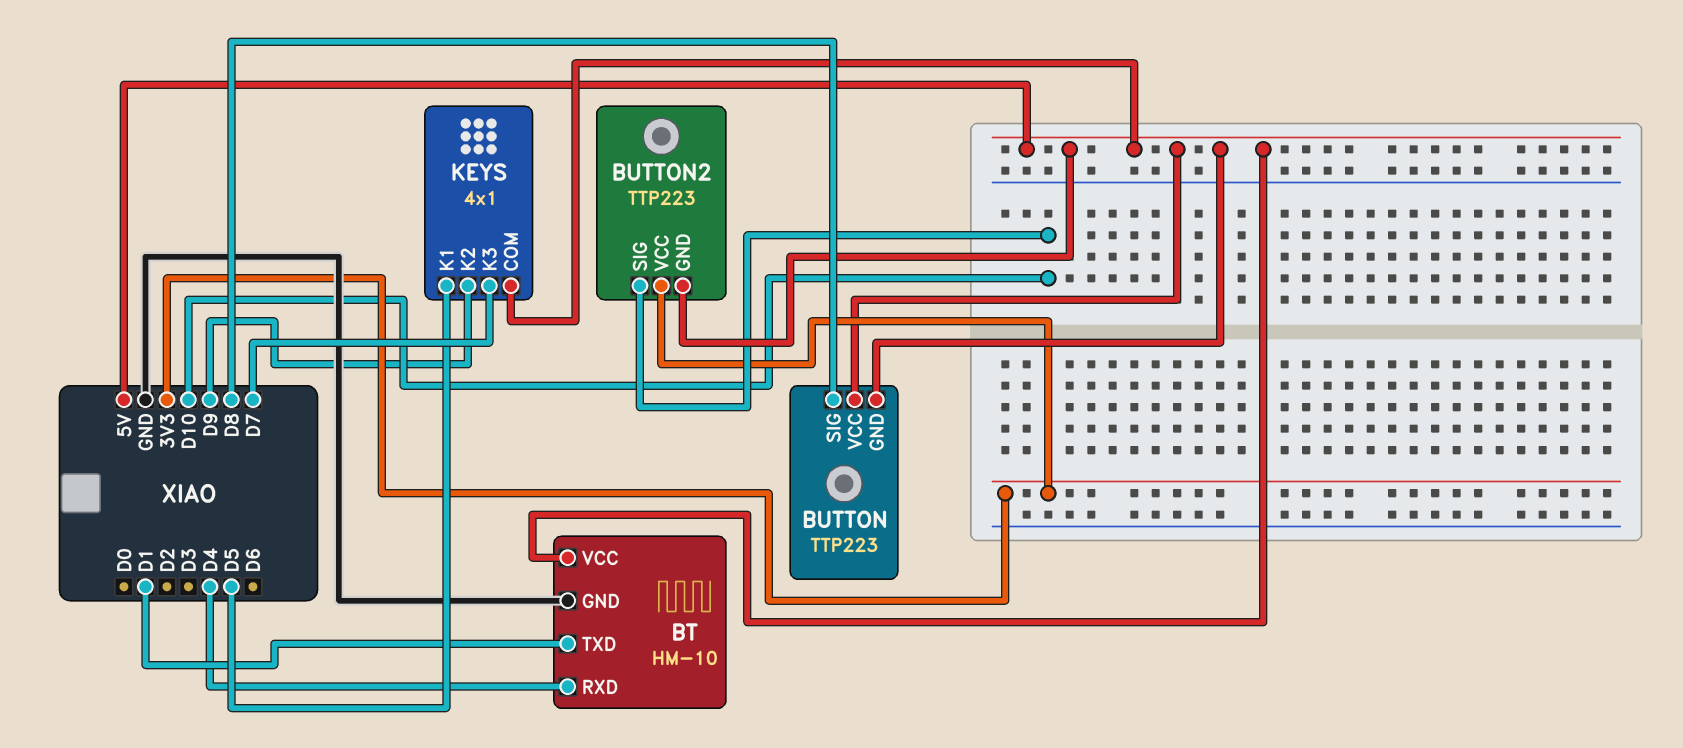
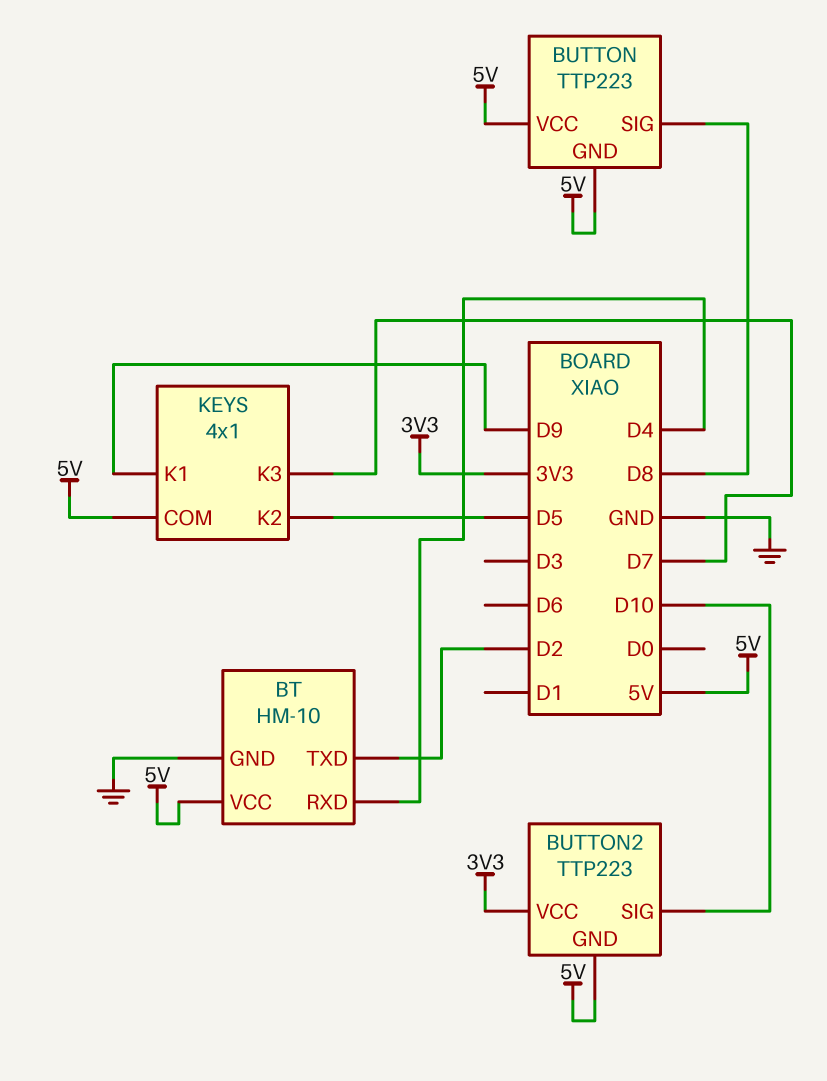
BT pin TXD: D1 -> D2
KEYS pin K1: D5 -> D9
KEYS pin K2: D9 -> D5

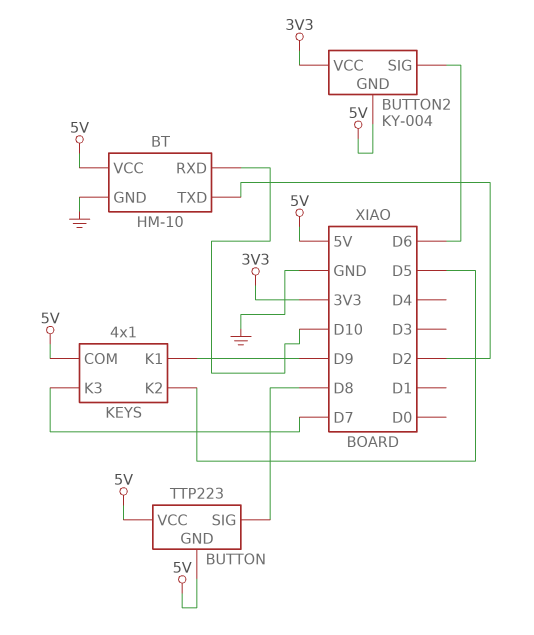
BT pin RXD: D4 -> D10
BUTTON2: TTP223 -> KY-004
BUTTON2 pin SIG: D10 -> D6

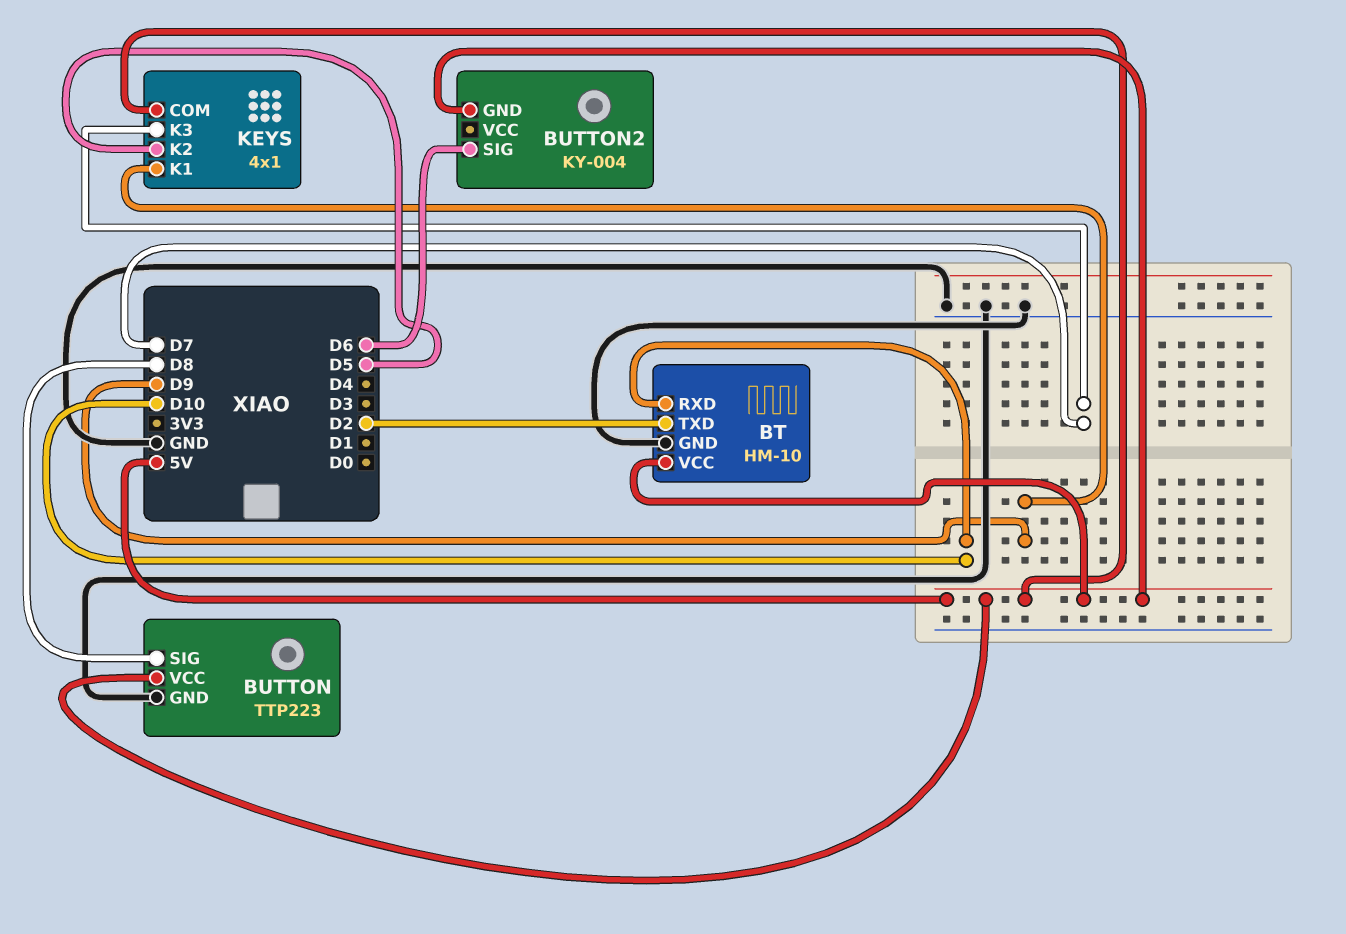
BUTTON pin GND: 5V -> GND
BUTTON2 pin VCC: 3V3 -> none

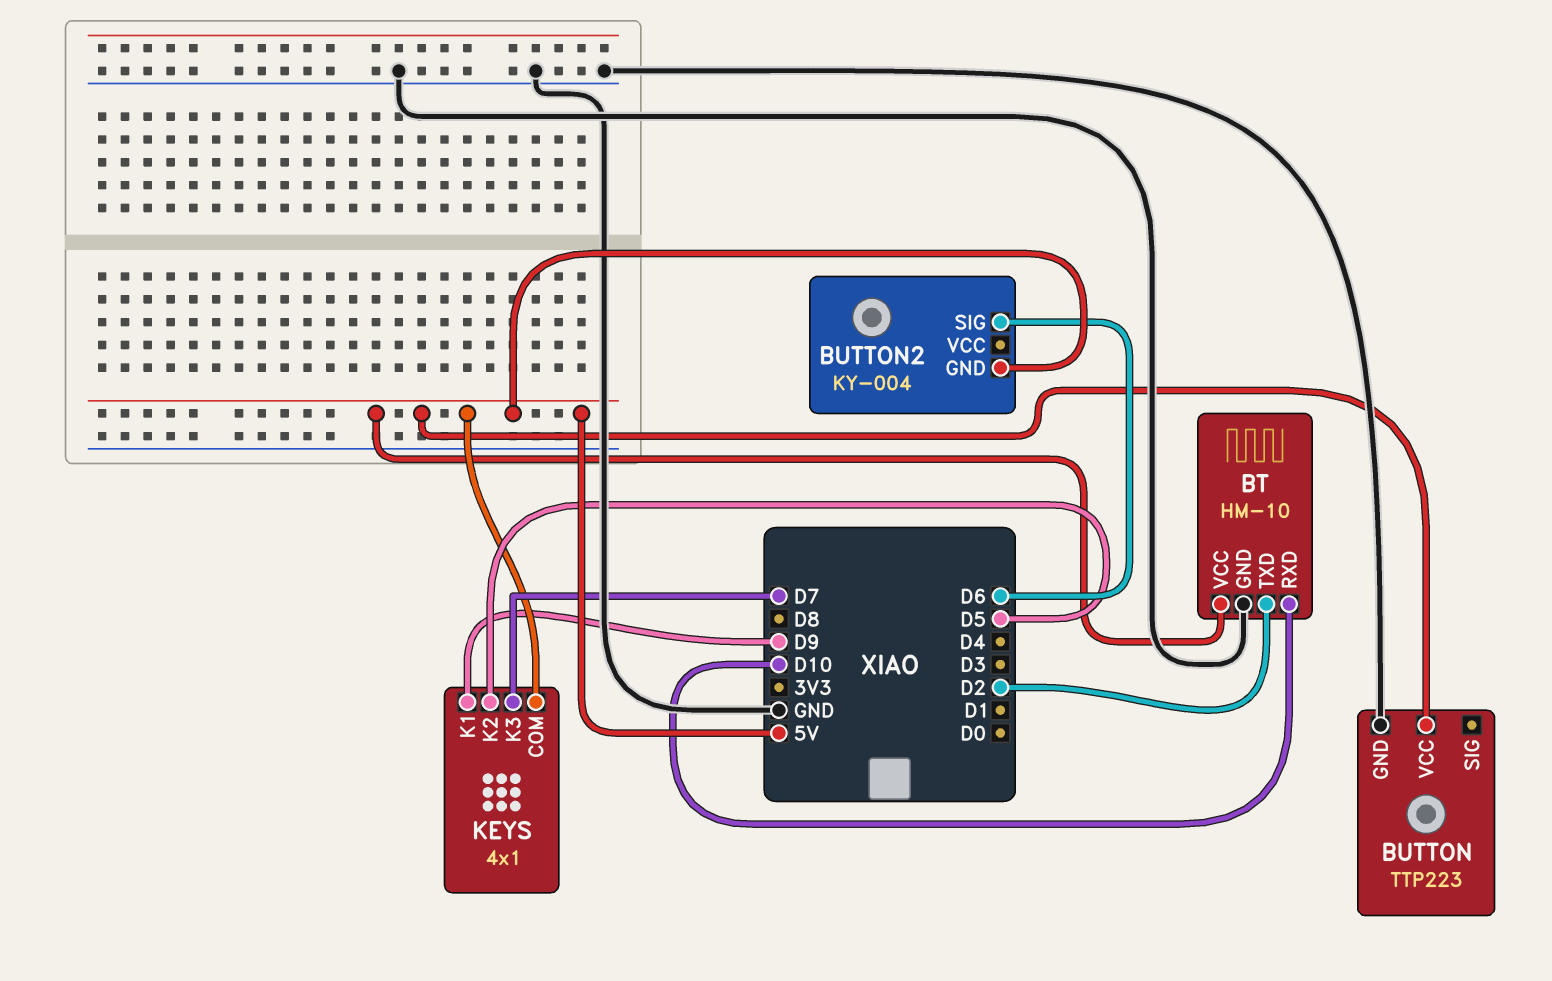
BUTTON pin SIG: D8 -> none

